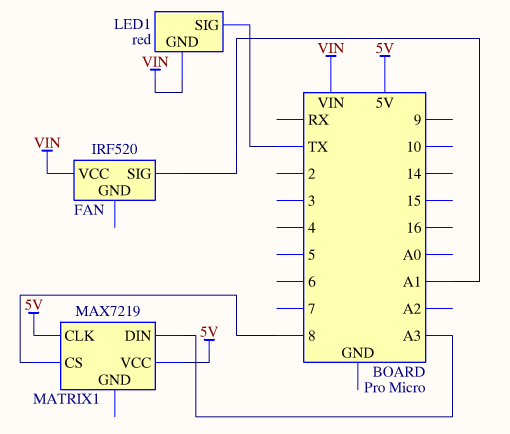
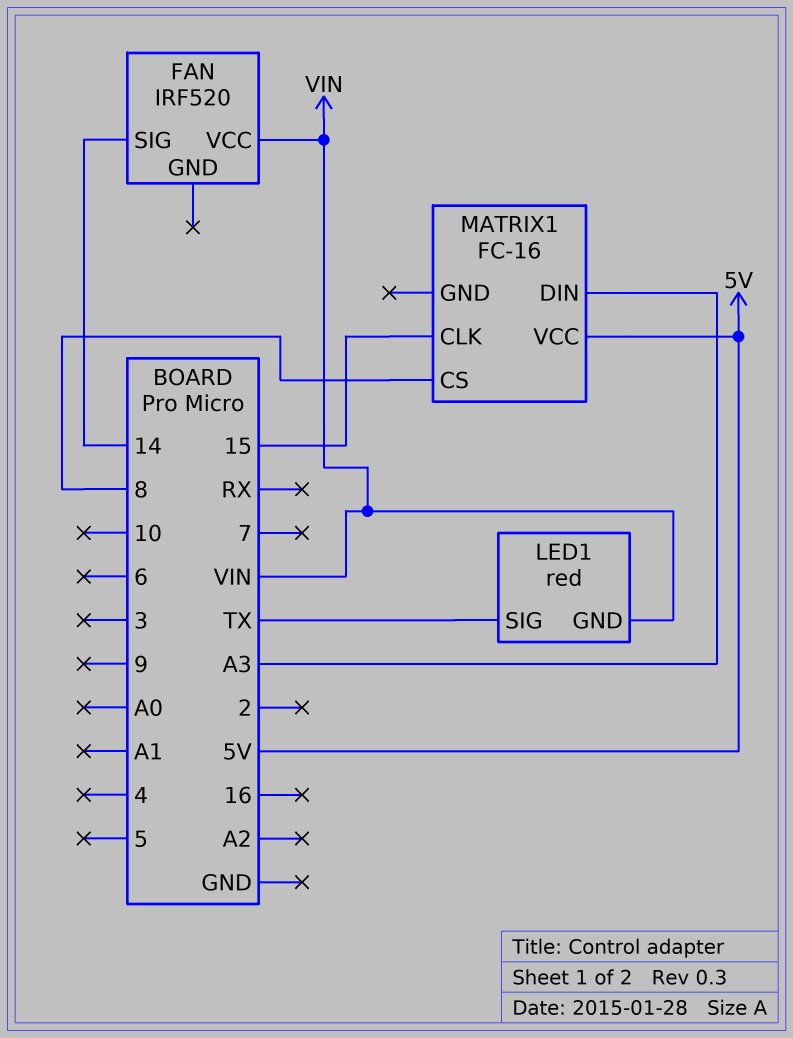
FAN pin SIG: A1 -> 14
MATRIX1: MAX7219 -> FC-16
MATRIX1 pin CLK: 5V -> 15

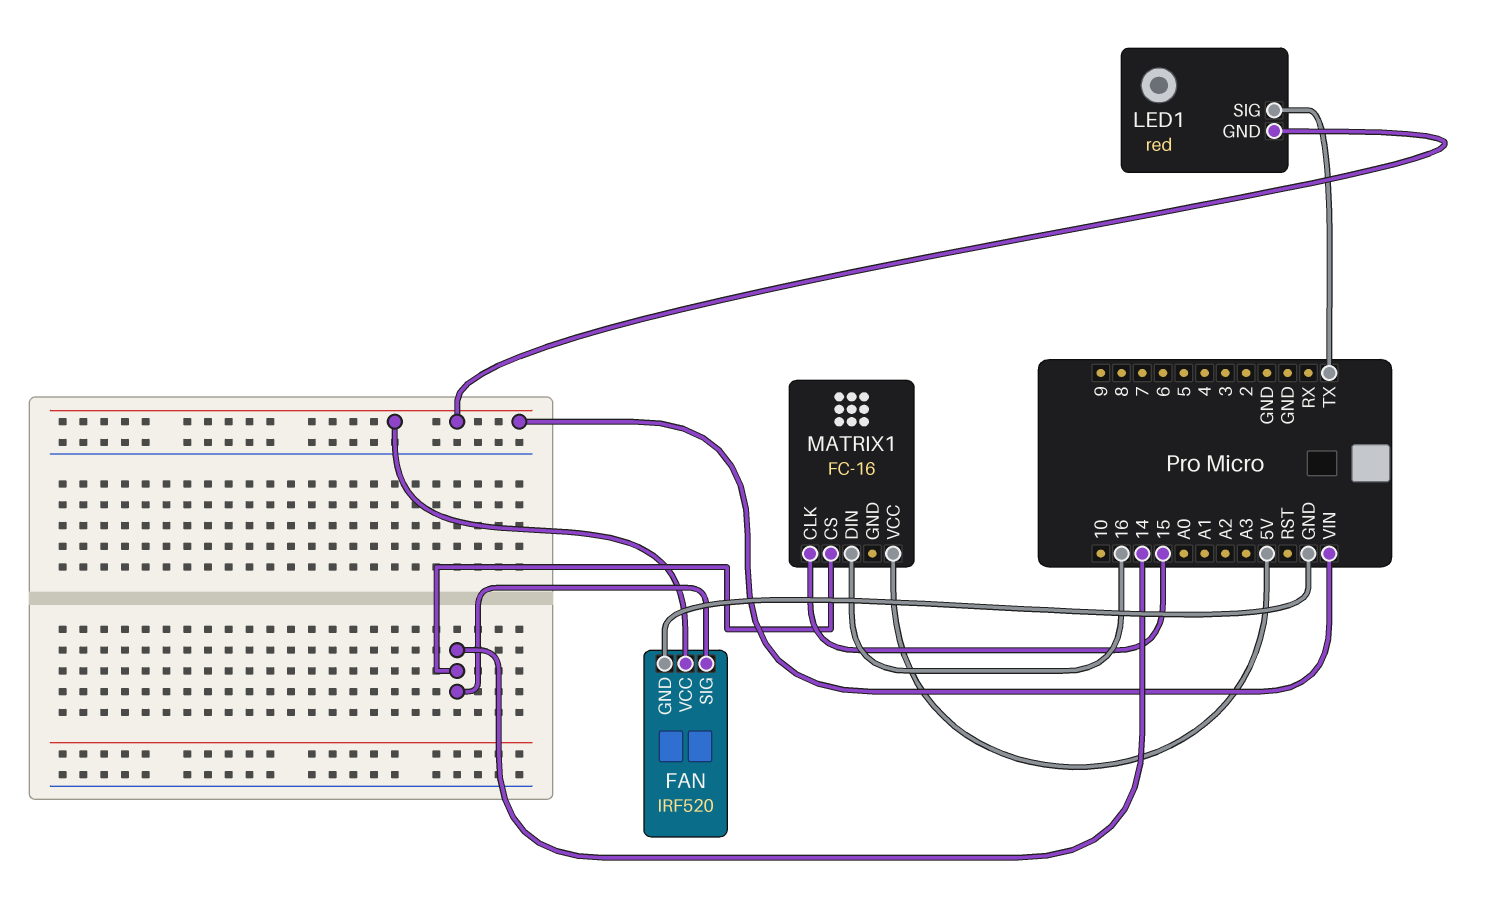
FAN pin GND: none -> GND
MATRIX1 pin CS: 8 -> 14
MATRIX1 pin DIN: A3 -> 16

